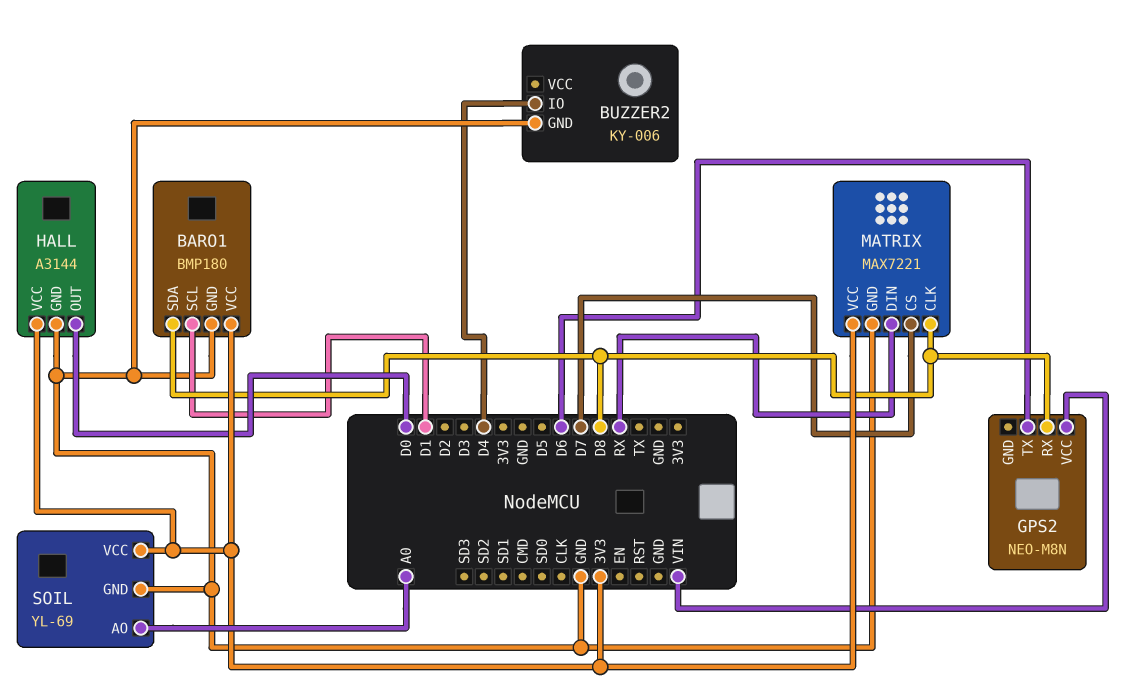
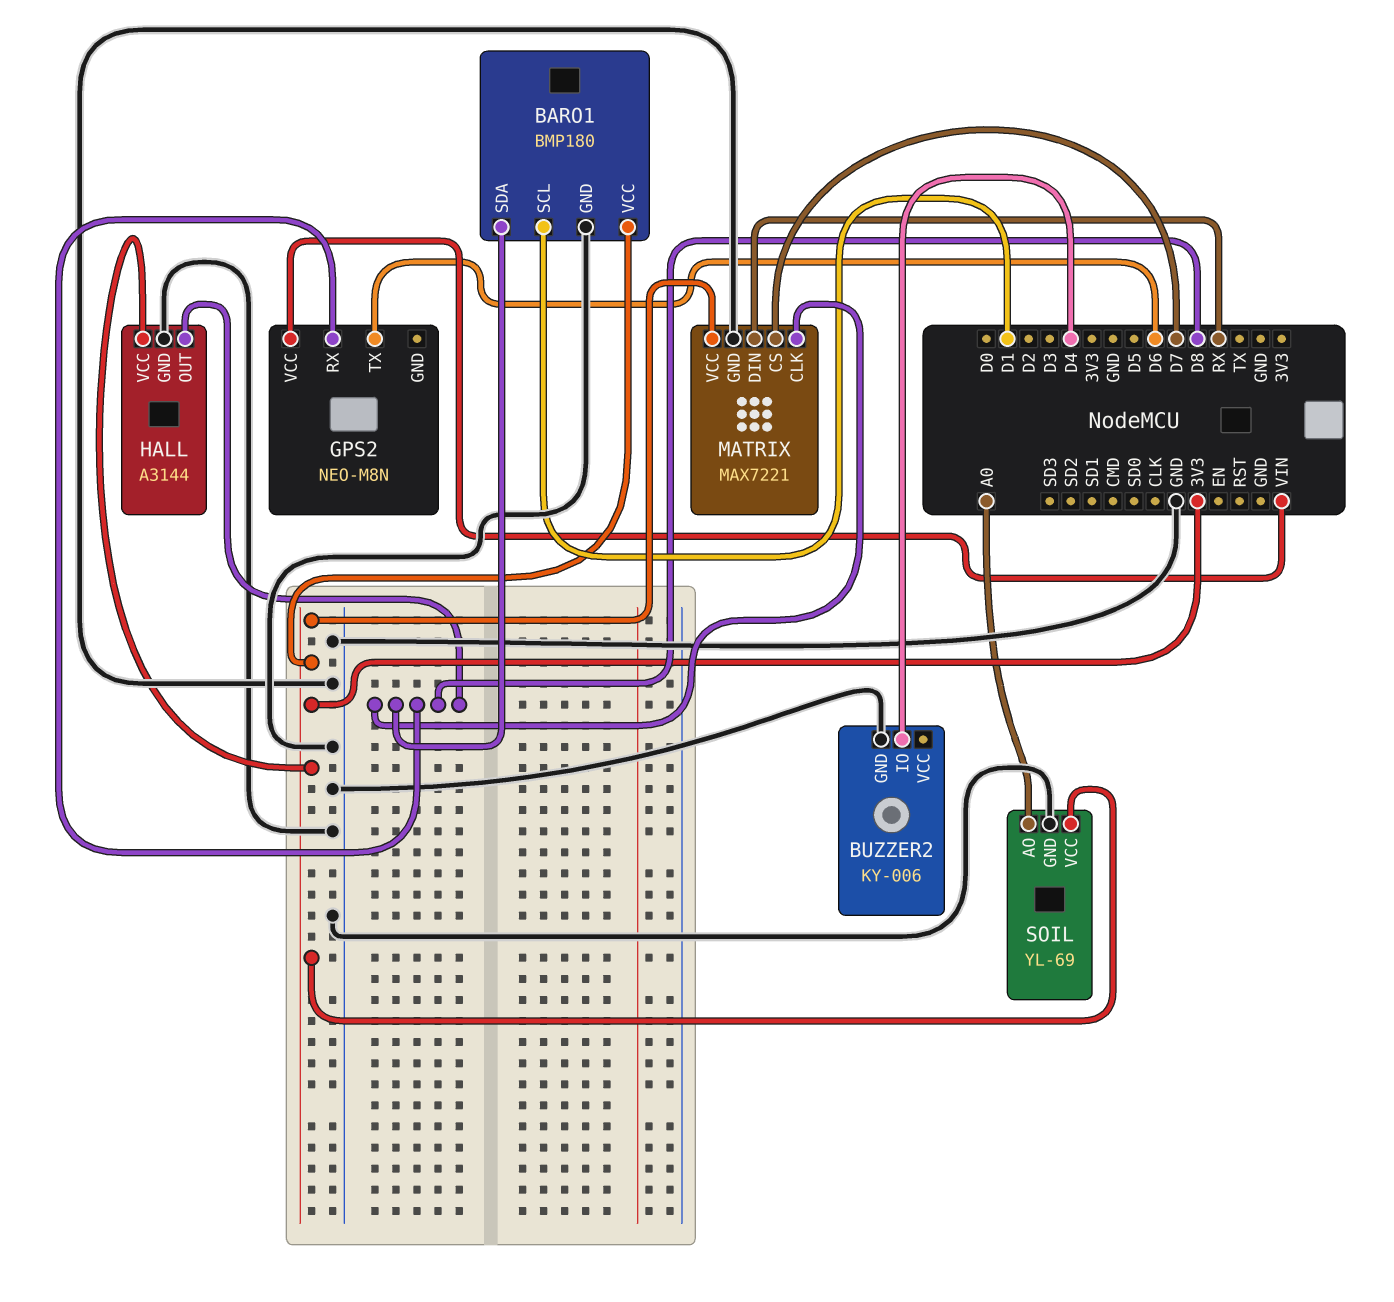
HALL pin OUT: D0 -> D8

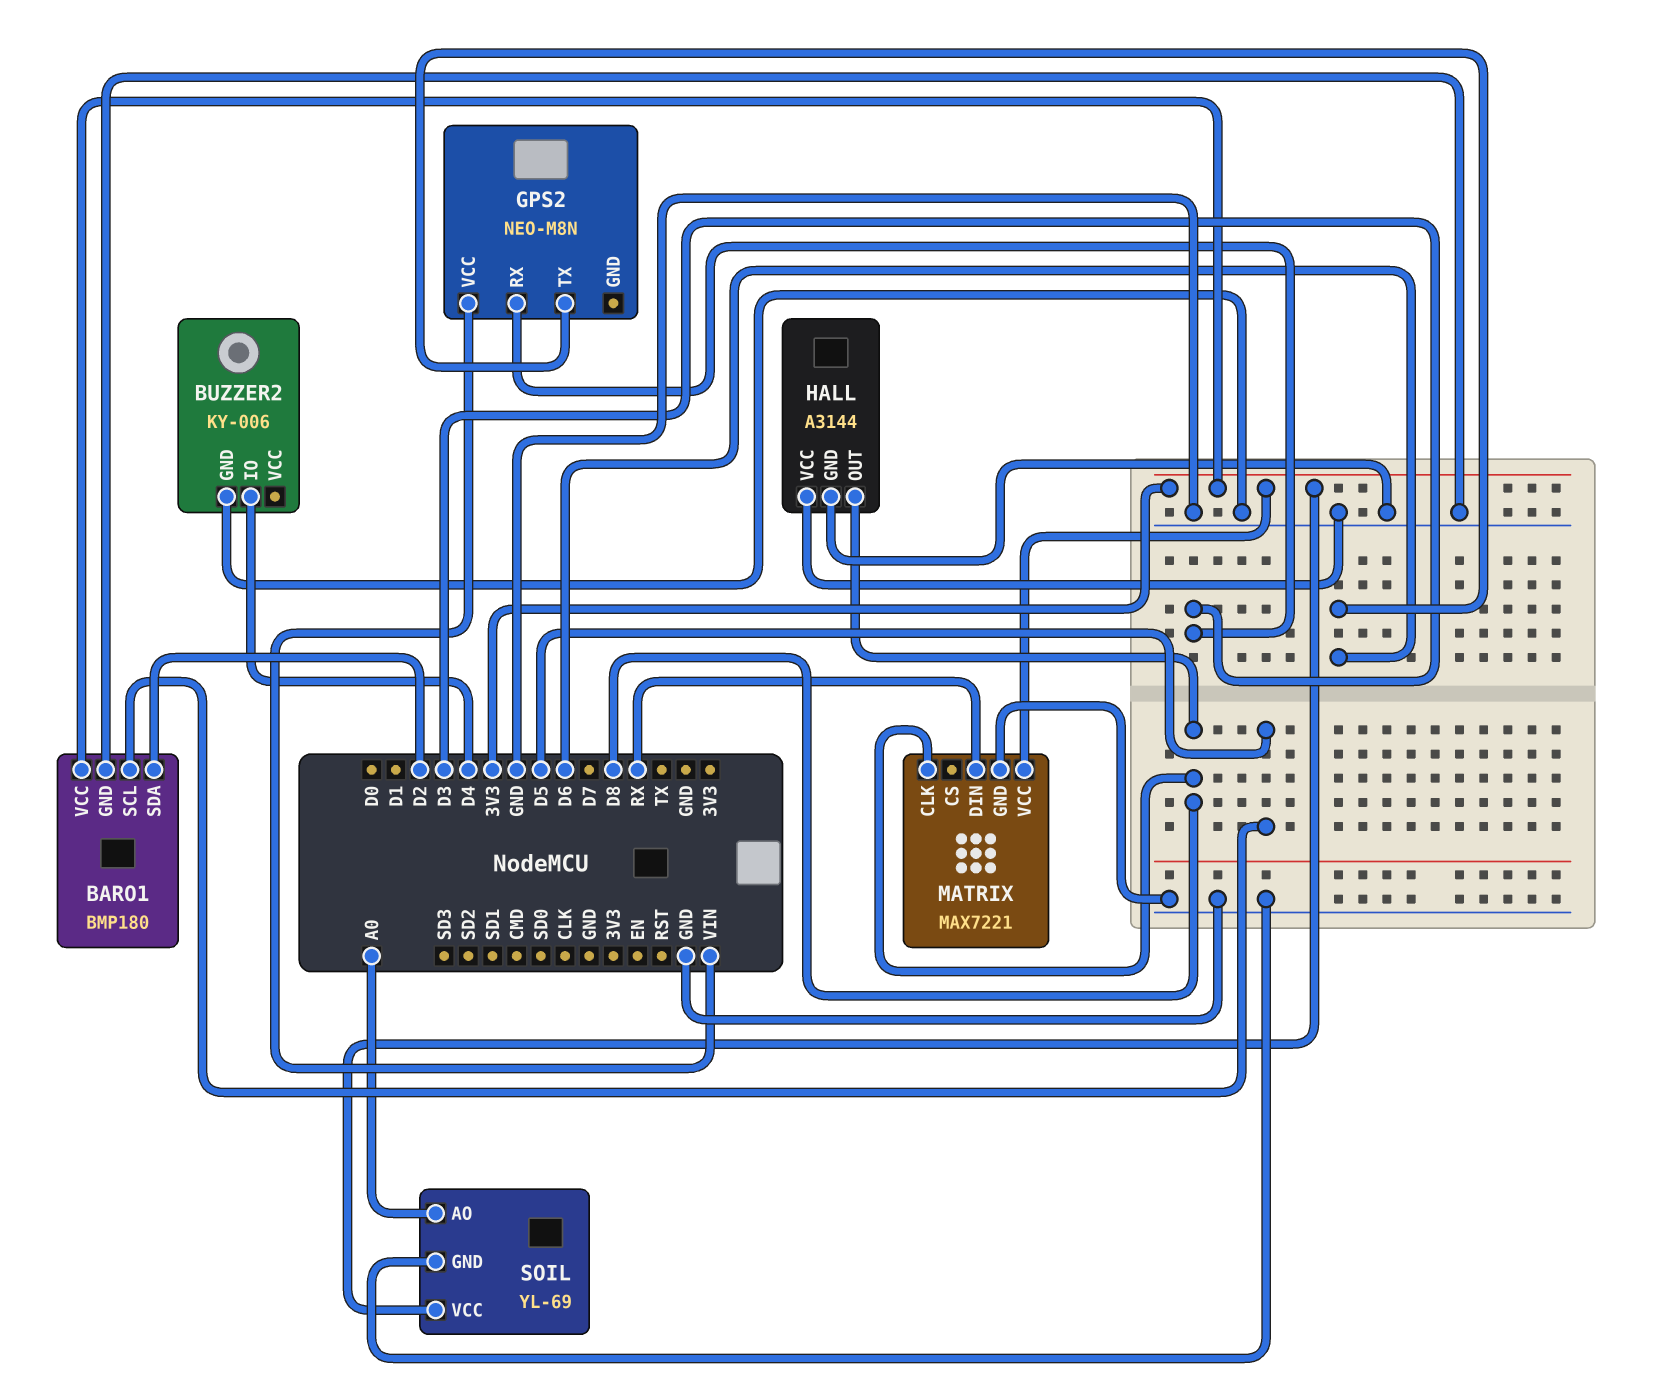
BARO1 pin SCL: D1 -> D5
BARO1 pin SDA: D8 -> D2
GPS2 pin RX: D8 -> D3
HALL pin VCC: 3V3 -> GND
MATRIX pin CS: D7 -> none

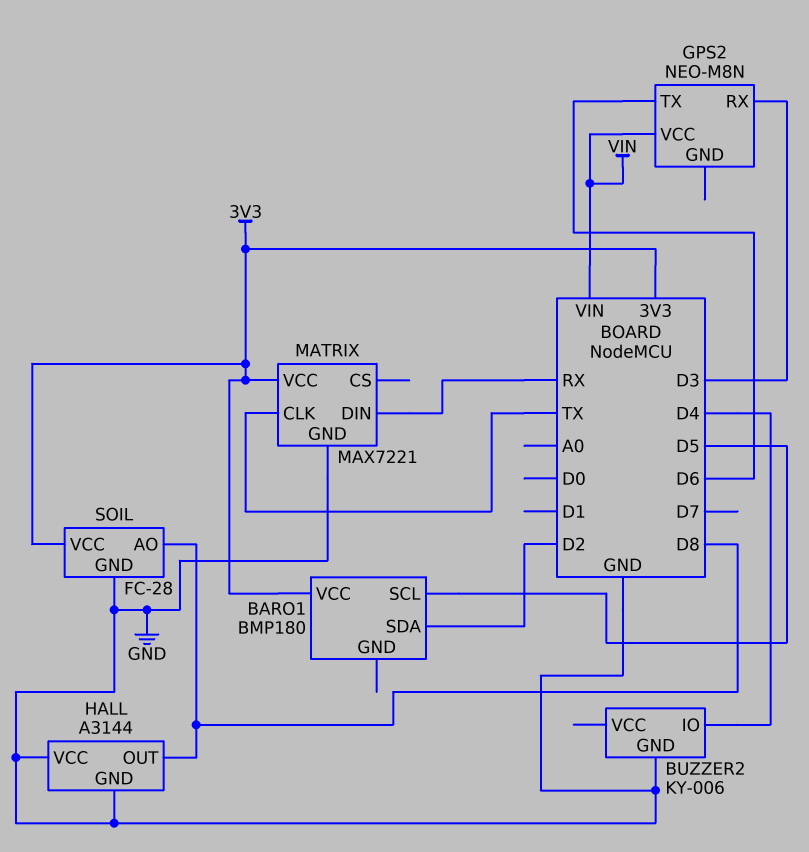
BARO1 pin GND: GND -> none
MATRIX pin CLK: D8 -> TX
SOIL: YL-69 -> FC-28
SOIL pin AO: A0 -> D8

